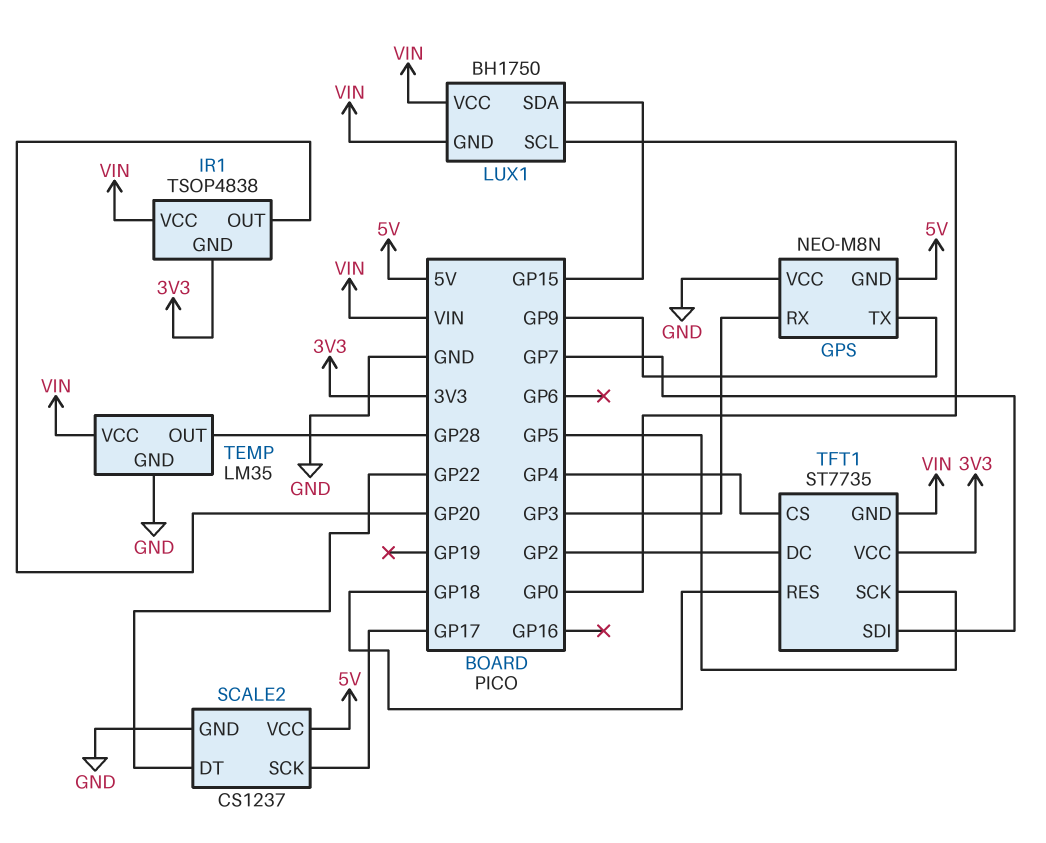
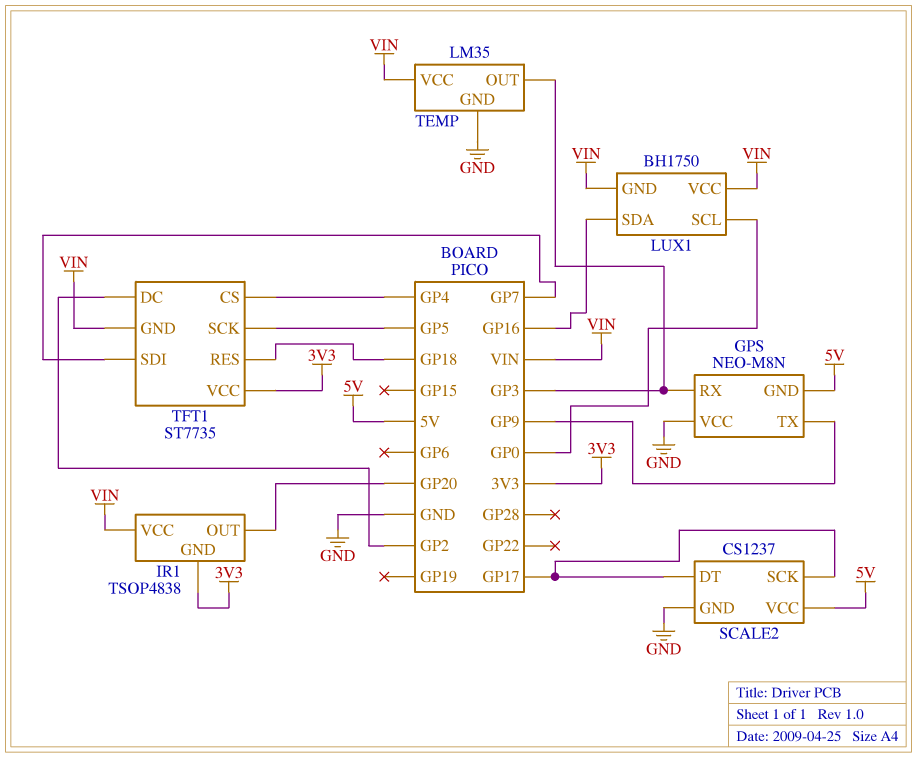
LUX1 pin SDA: GP15 -> GP16
SCALE2 pin DT: GP22 -> GP17
TEMP pin OUT: GP28 -> GP3

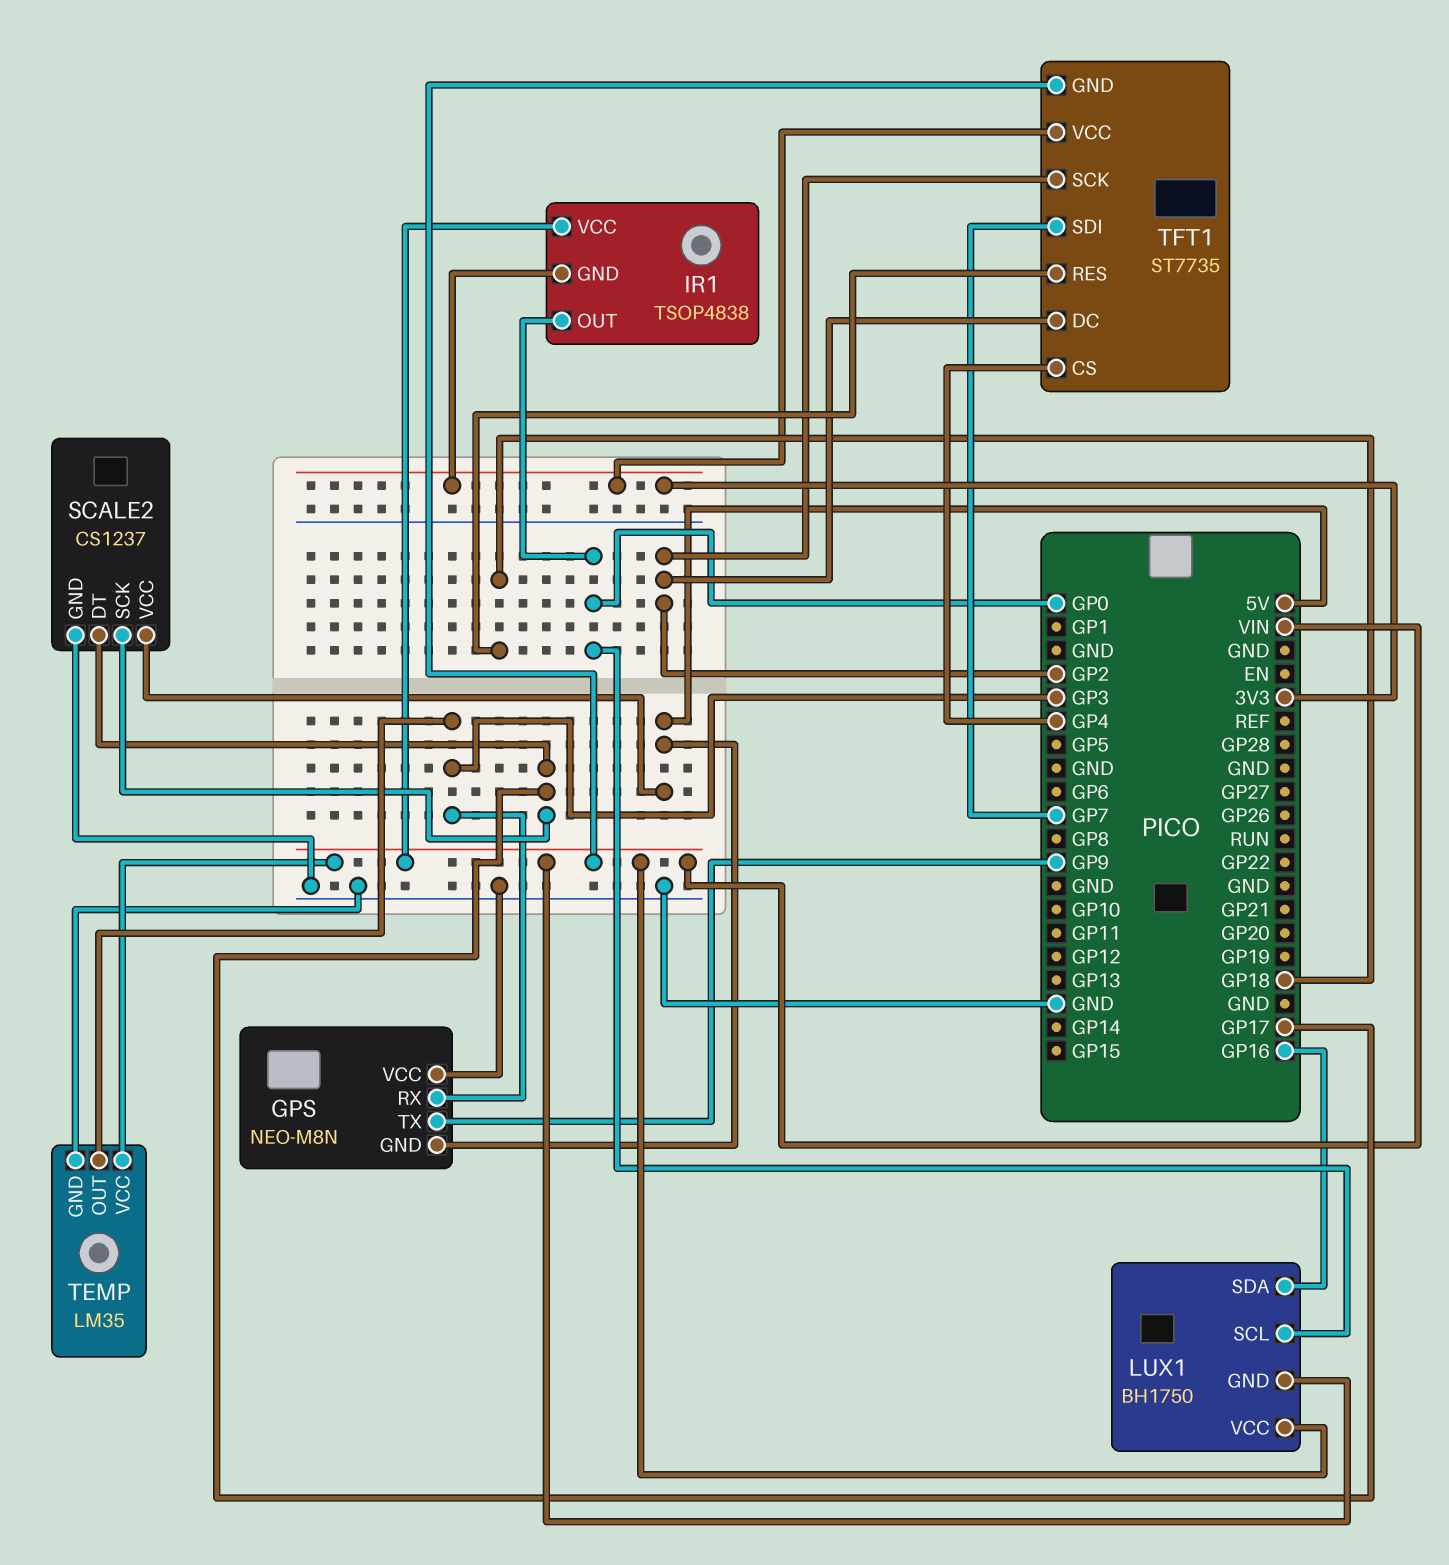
IR1 pin OUT: GP20 -> GP0
TFT1 pin SCK: GP5 -> GP2

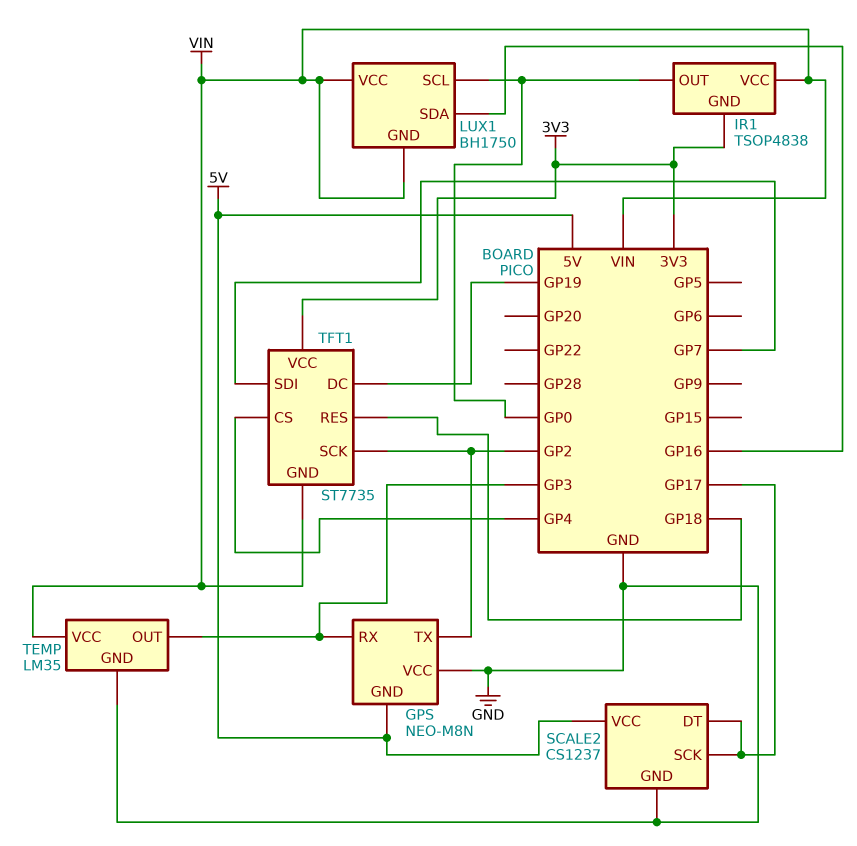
GPS pin TX: GP9 -> GP2
TFT1 pin DC: GP2 -> GP19

